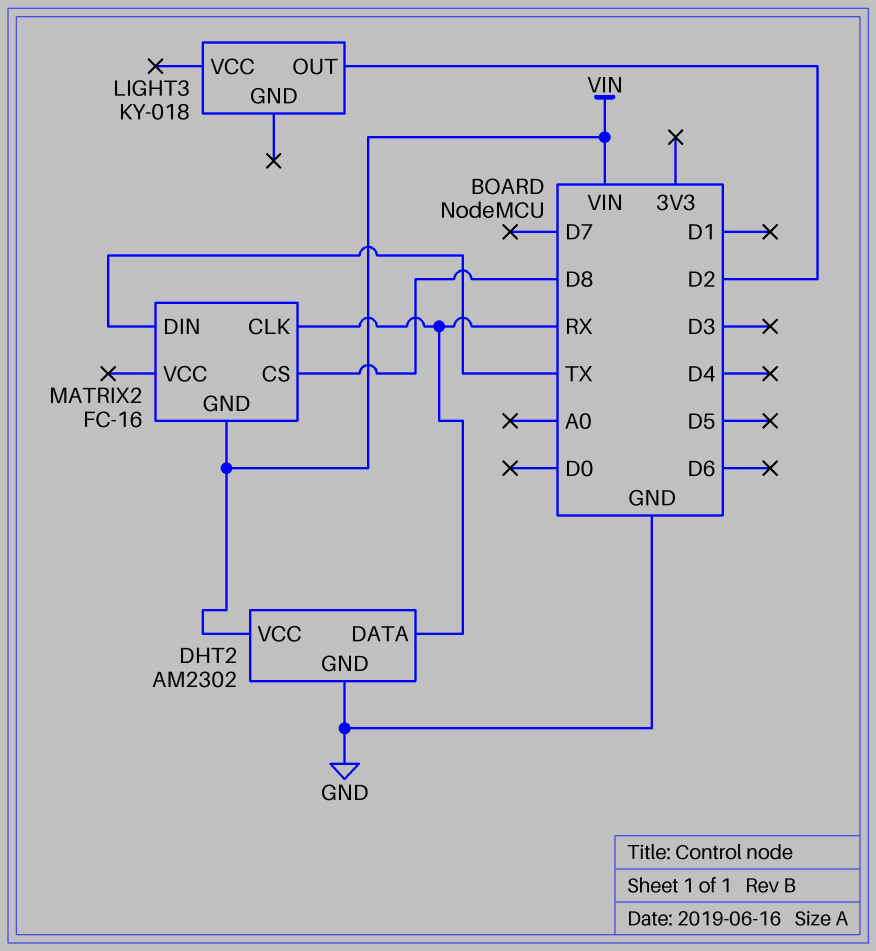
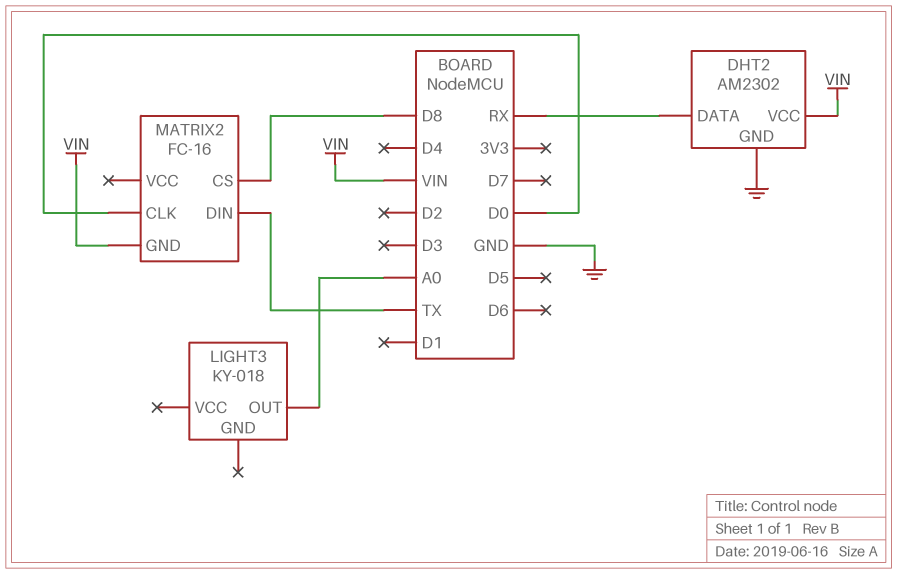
LIGHT3 pin OUT: D2 -> A0
MATRIX2 pin CLK: RX -> D0

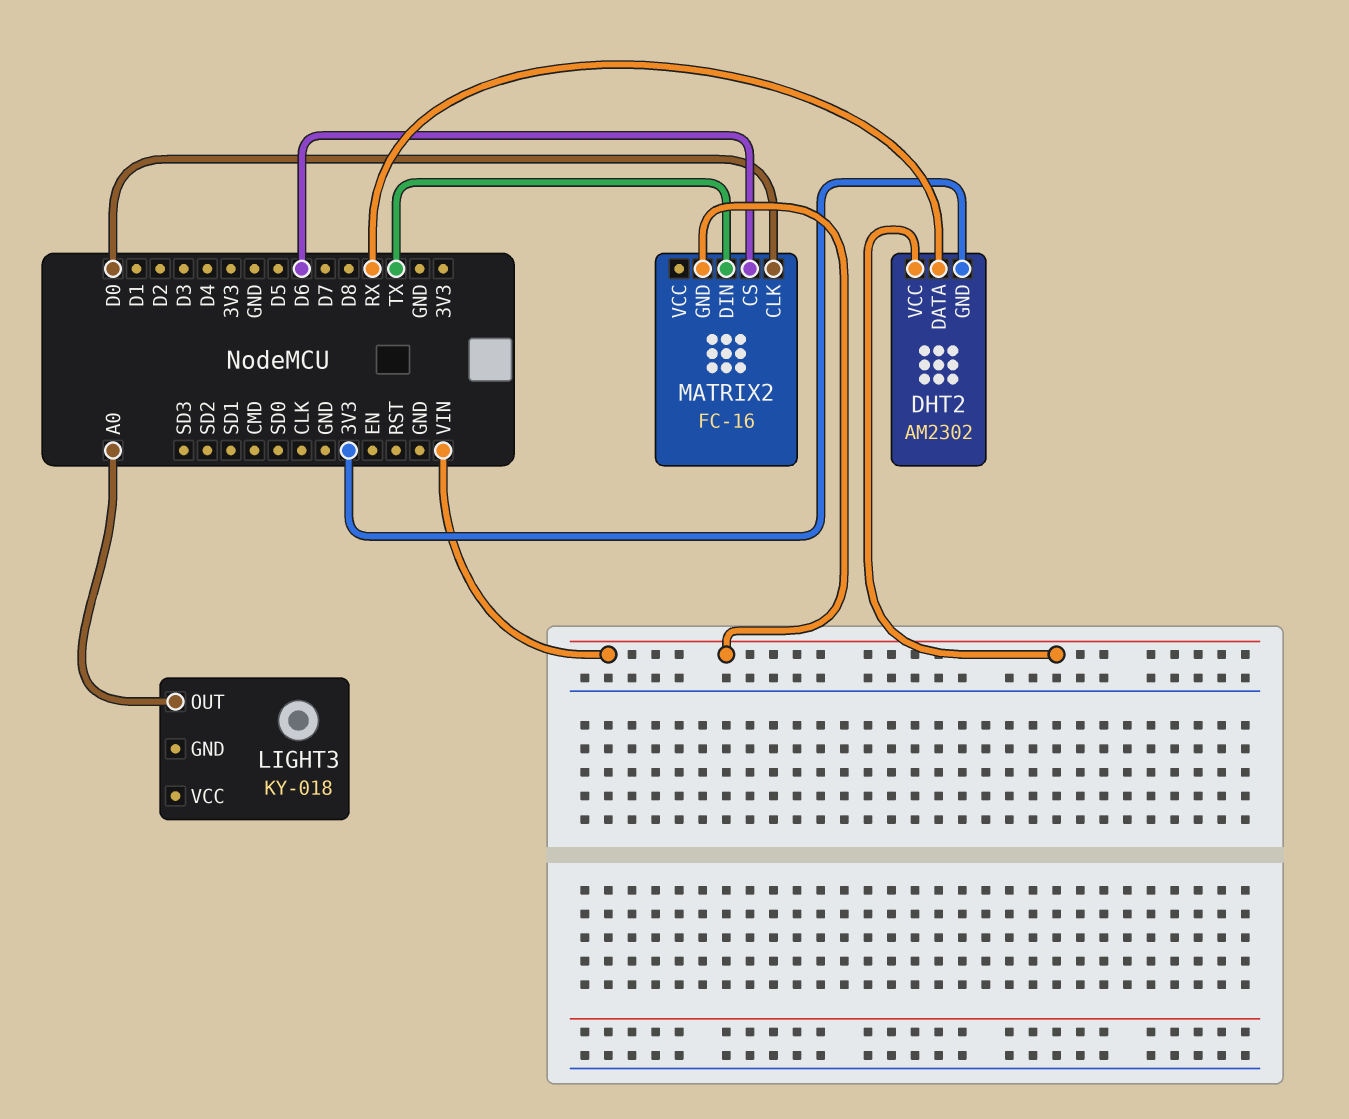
DHT2 pin GND: GND -> 3V3
MATRIX2 pin CS: D8 -> D6

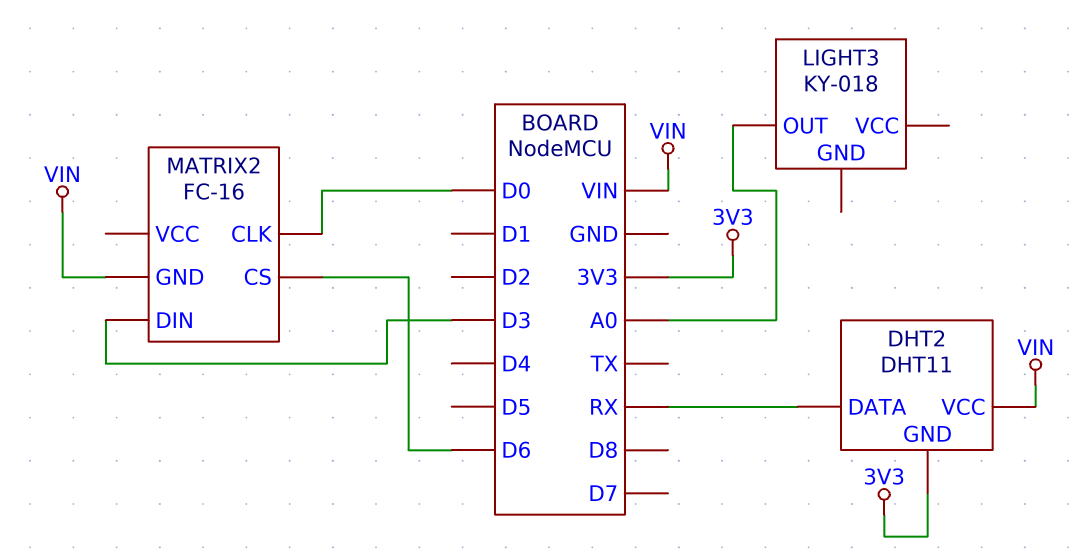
DHT2: AM2302 -> DHT11
MATRIX2 pin DIN: TX -> D3

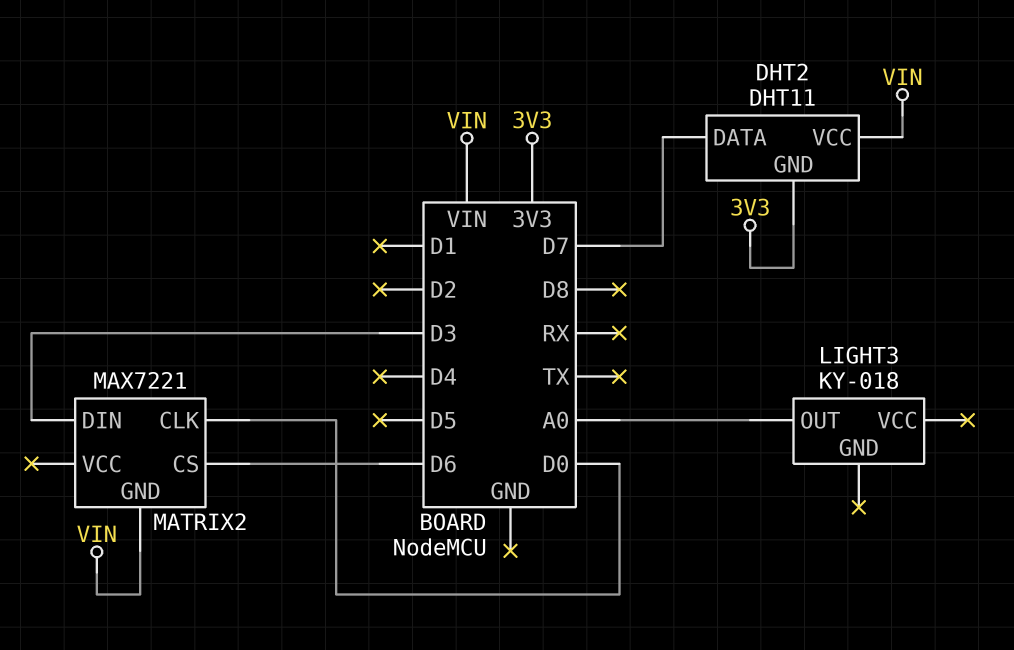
DHT2 pin DATA: RX -> D7
MATRIX2: FC-16 -> MAX7221

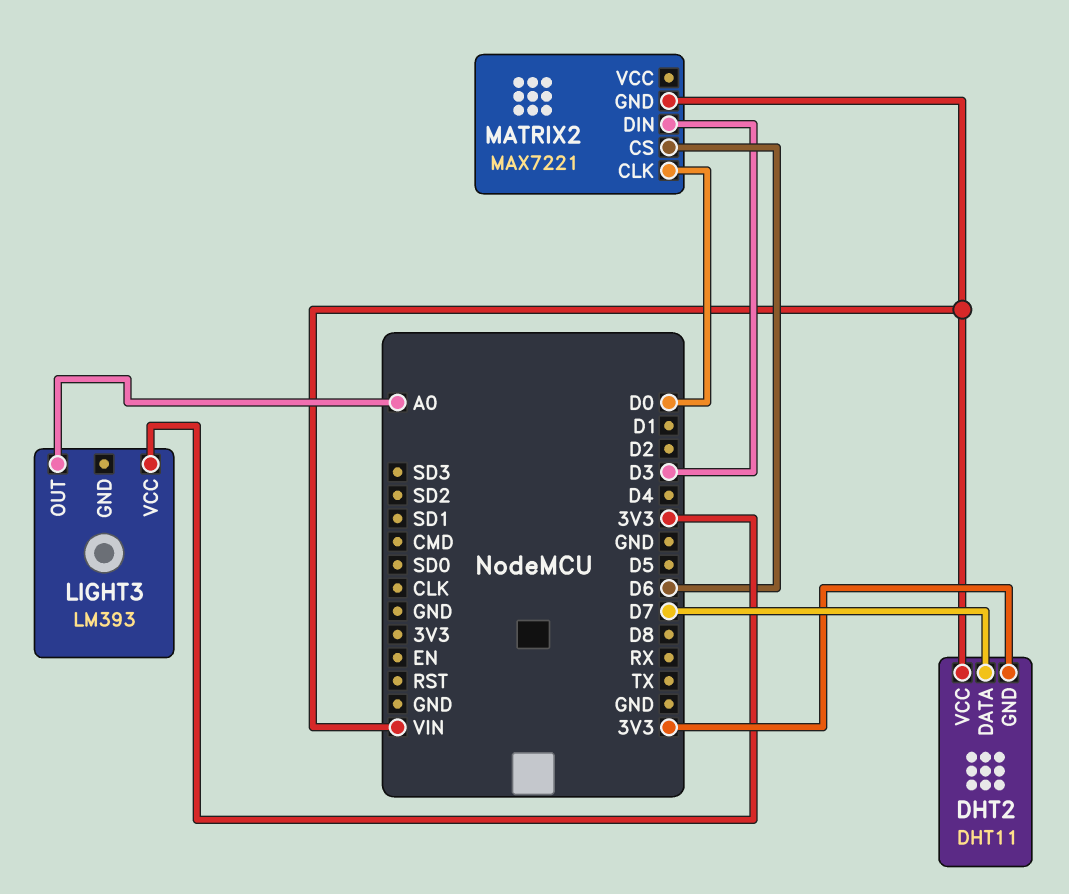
LIGHT3: KY-018 -> LM393
LIGHT3 pin VCC: none -> 3V3

